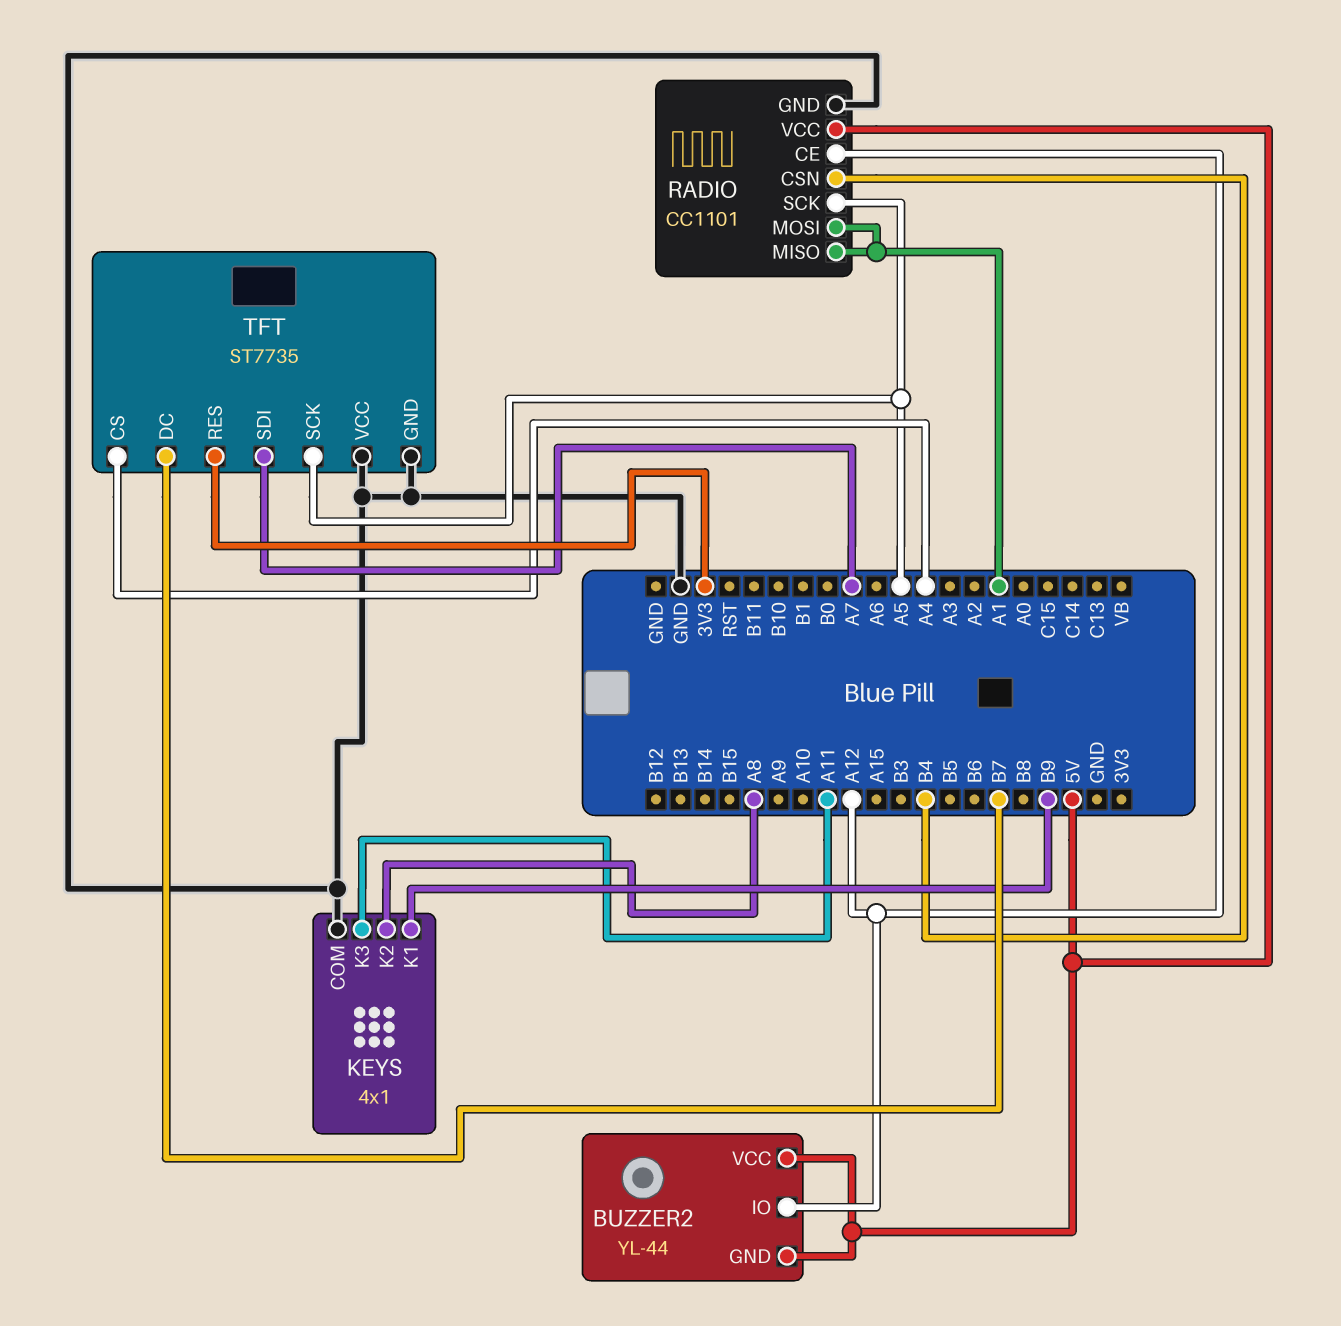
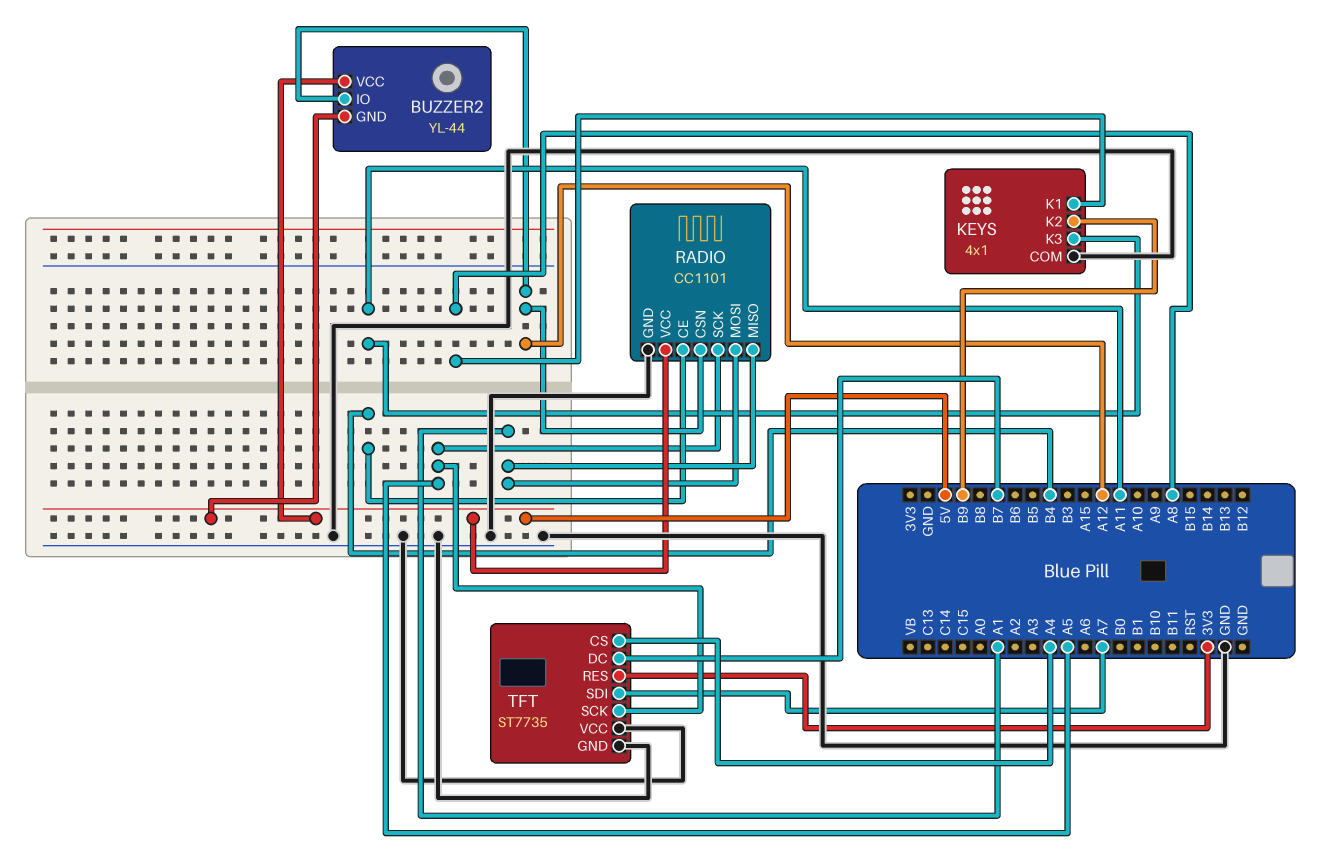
KEYS pin K1: B9 -> A8
KEYS pin K2: A8 -> B9
RADIO pin CE: A12 -> B4
RADIO pin CSN: B4 -> A12

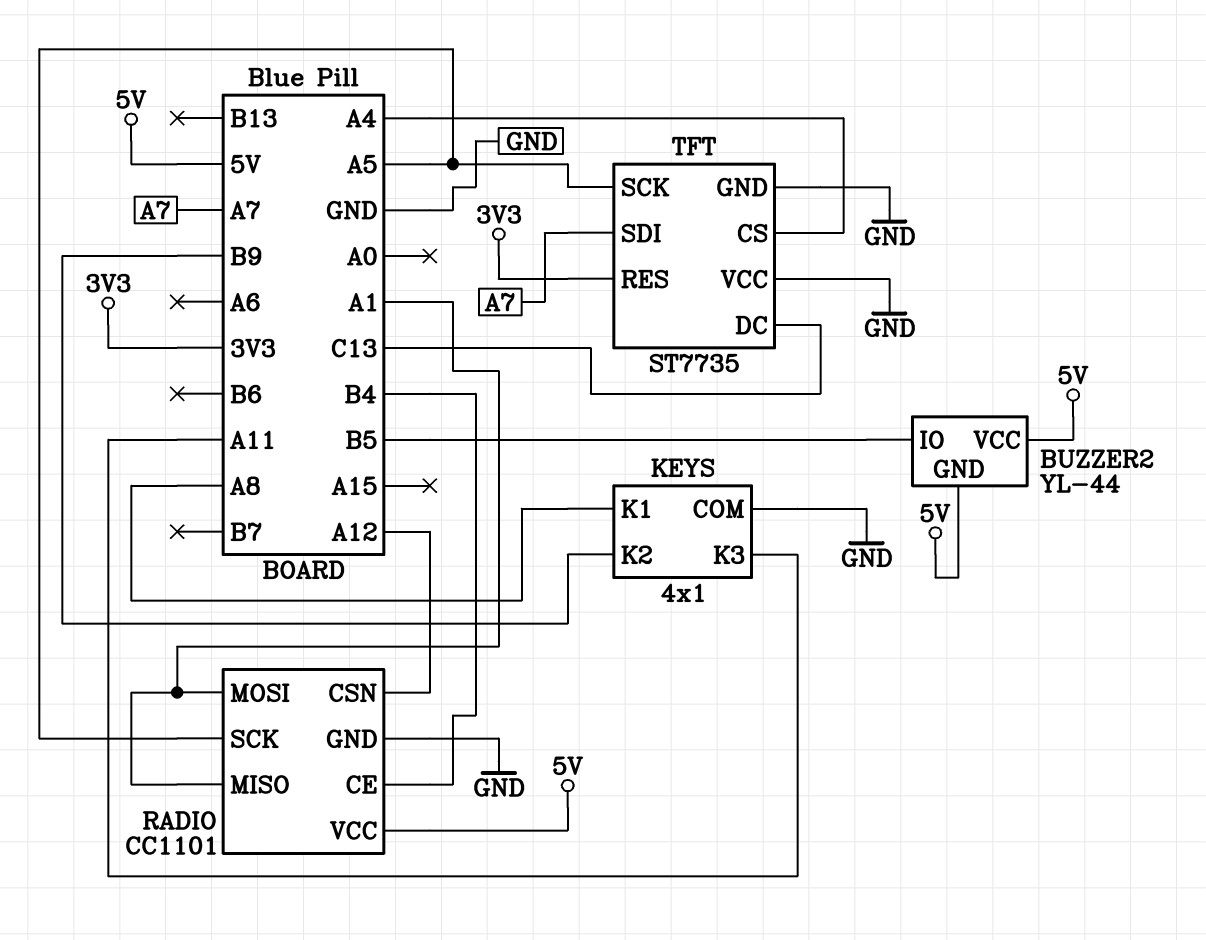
BUZZER2 pin IO: A12 -> B5
TFT pin DC: B7 -> C13

